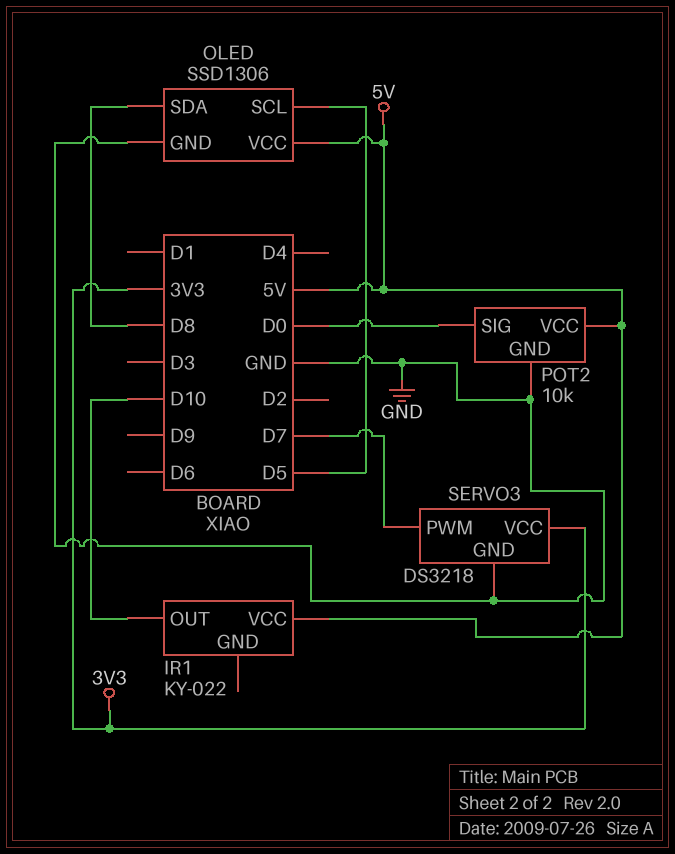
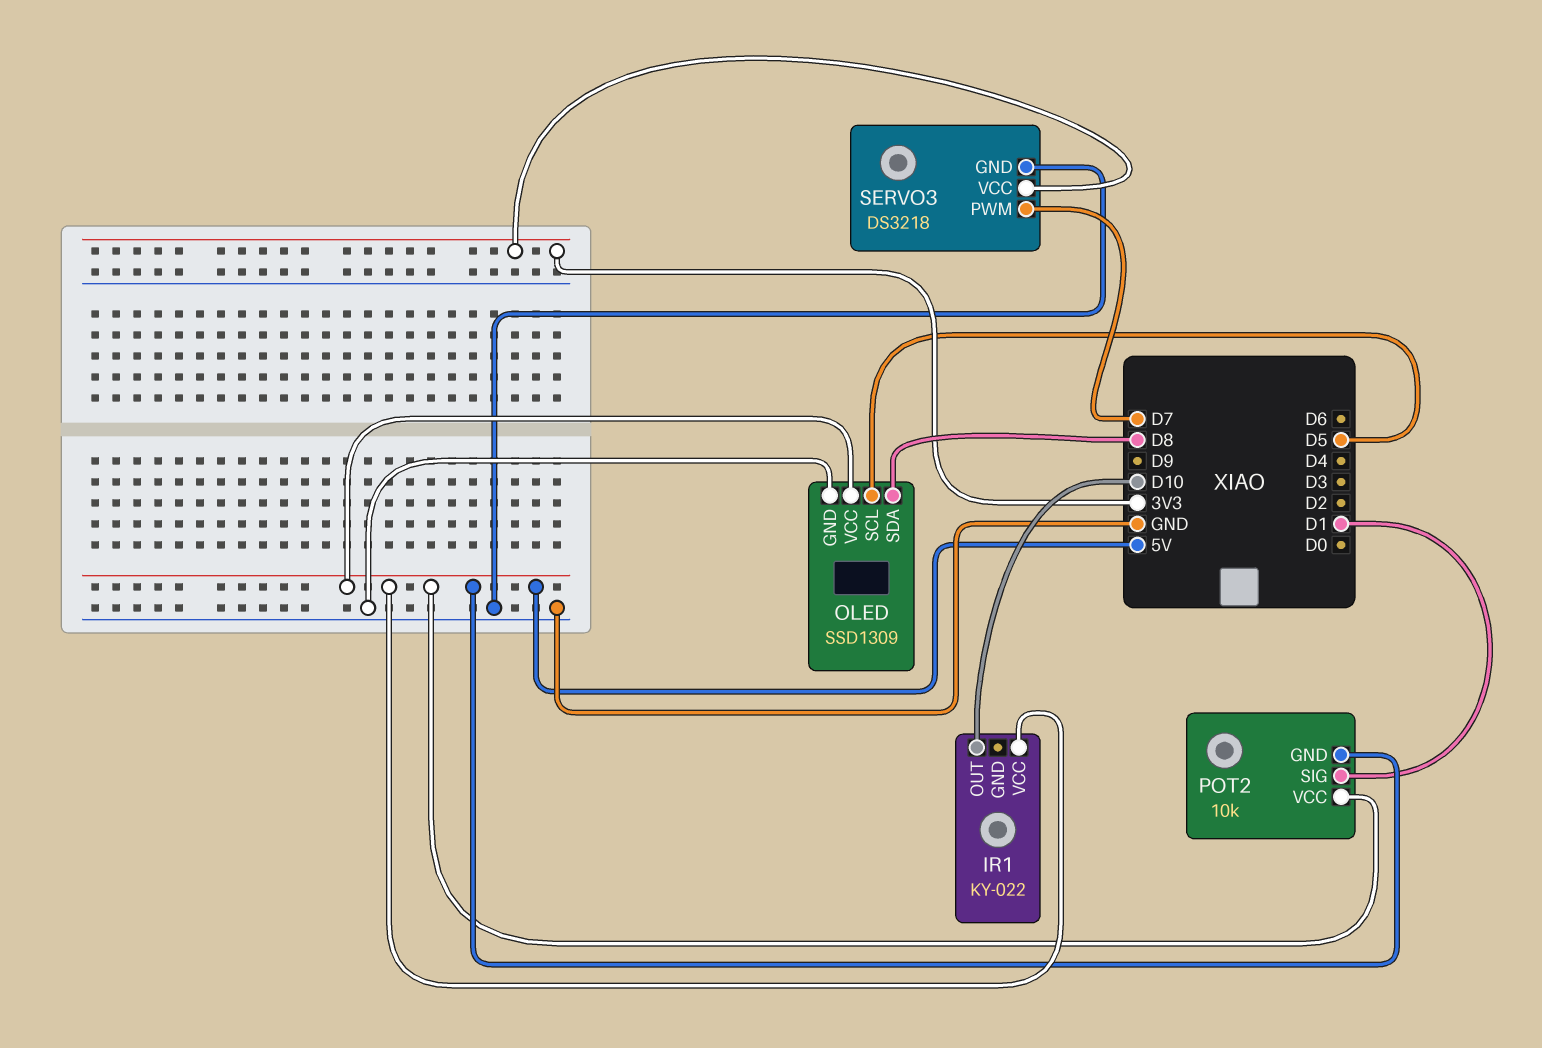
OLED: SSD1306 -> SSD1309
POT2 pin GND: GND -> 5V
POT2 pin SIG: D0 -> D1

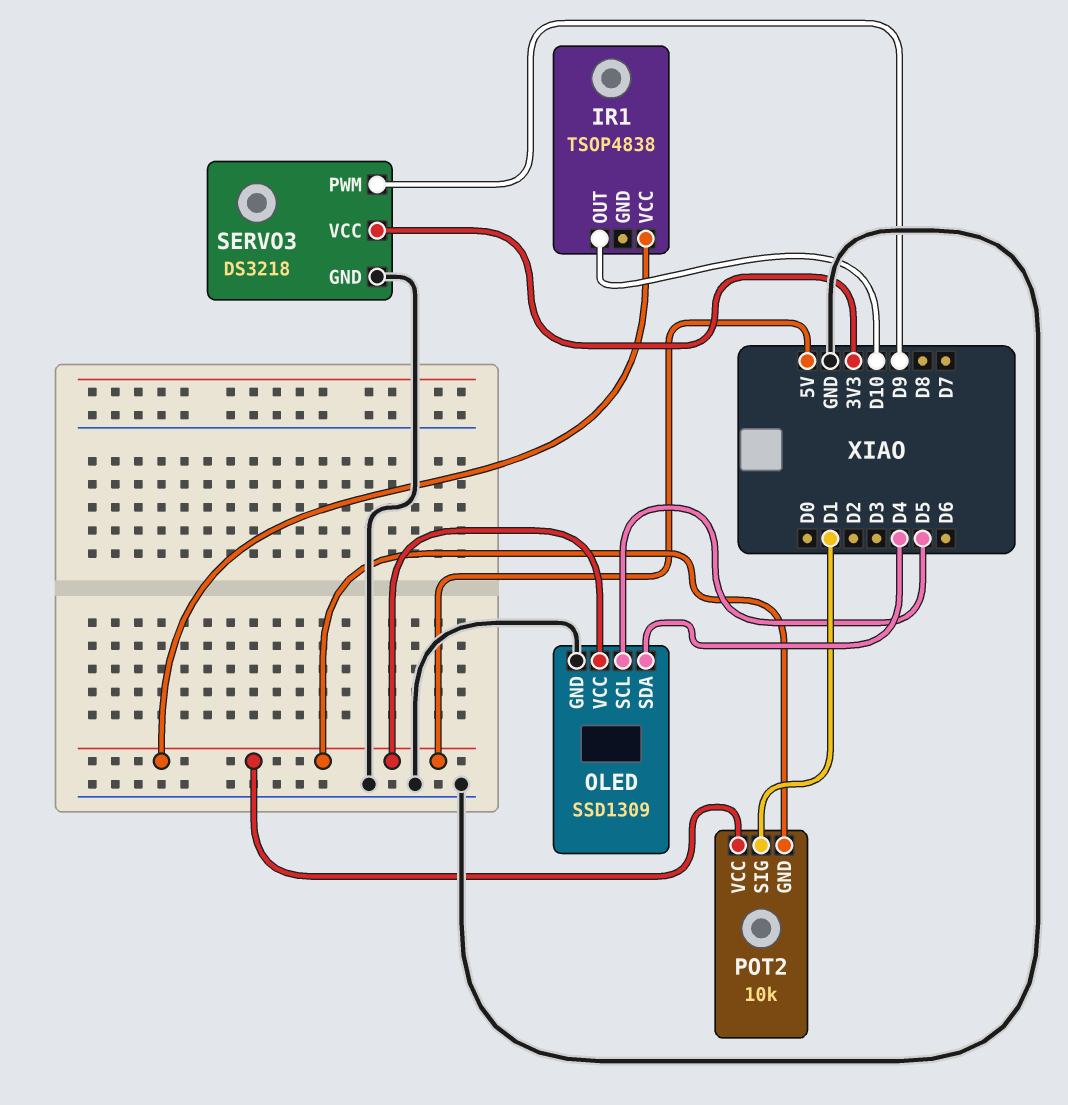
IR1: KY-022 -> TSOP4838
OLED pin SDA: D8 -> D4
SERVO3 pin PWM: D7 -> D9

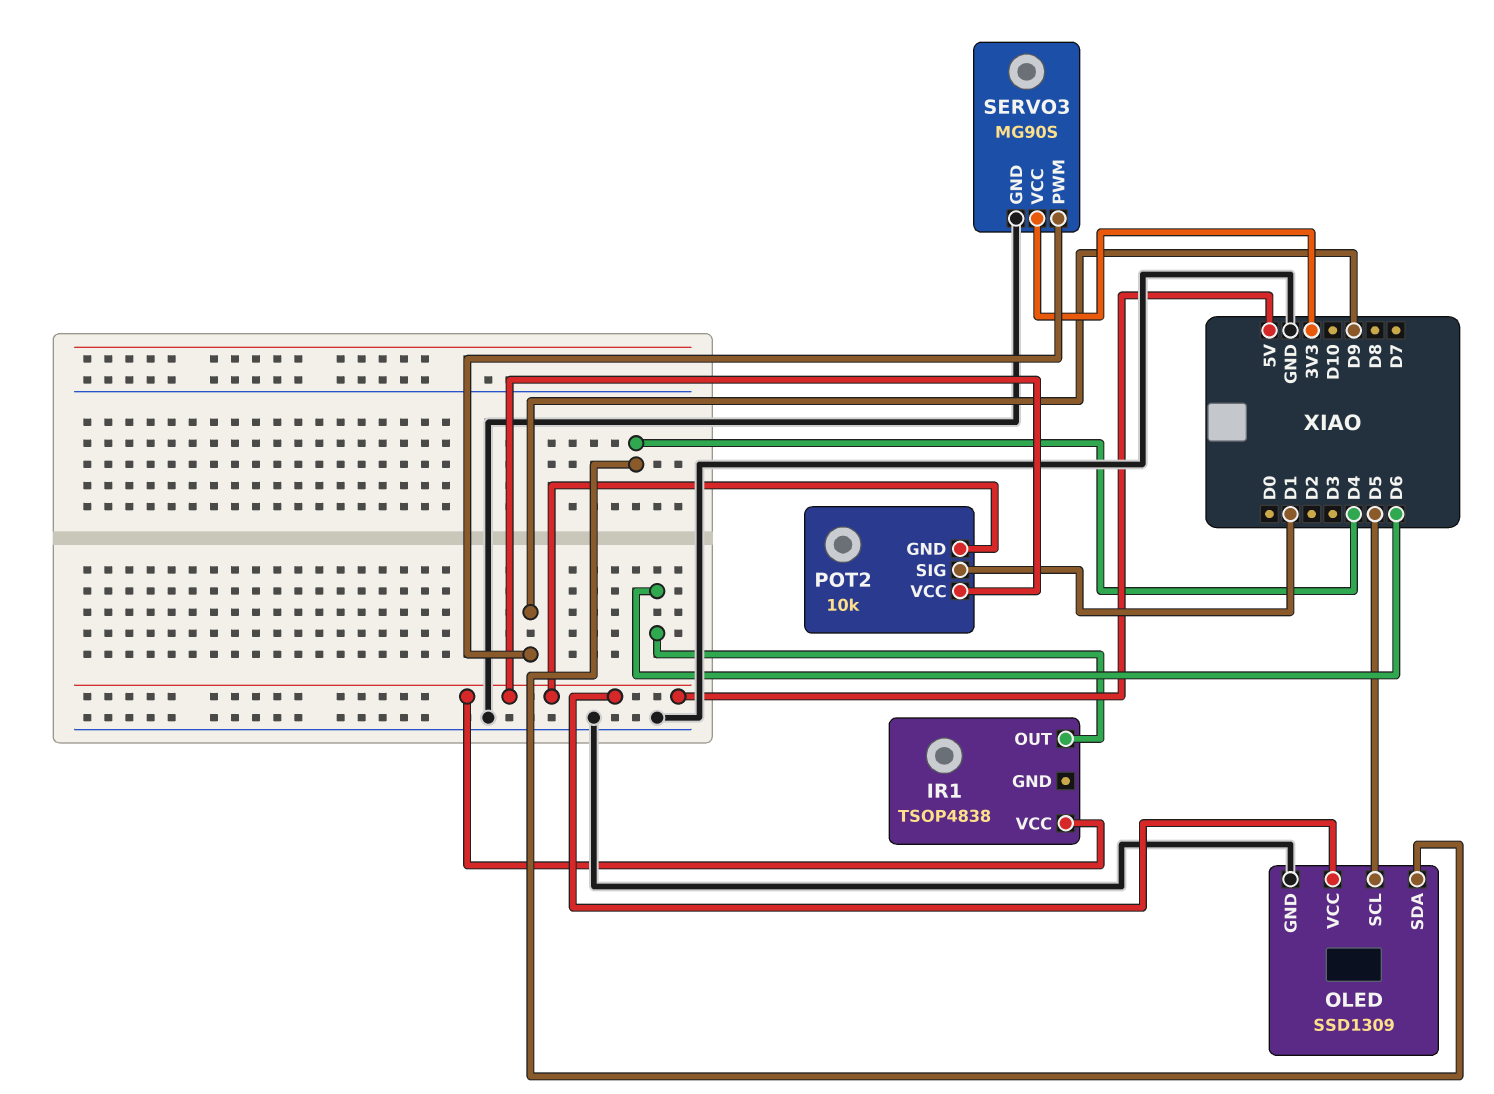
IR1 pin OUT: D10 -> D6
SERVO3: DS3218 -> MG90S

